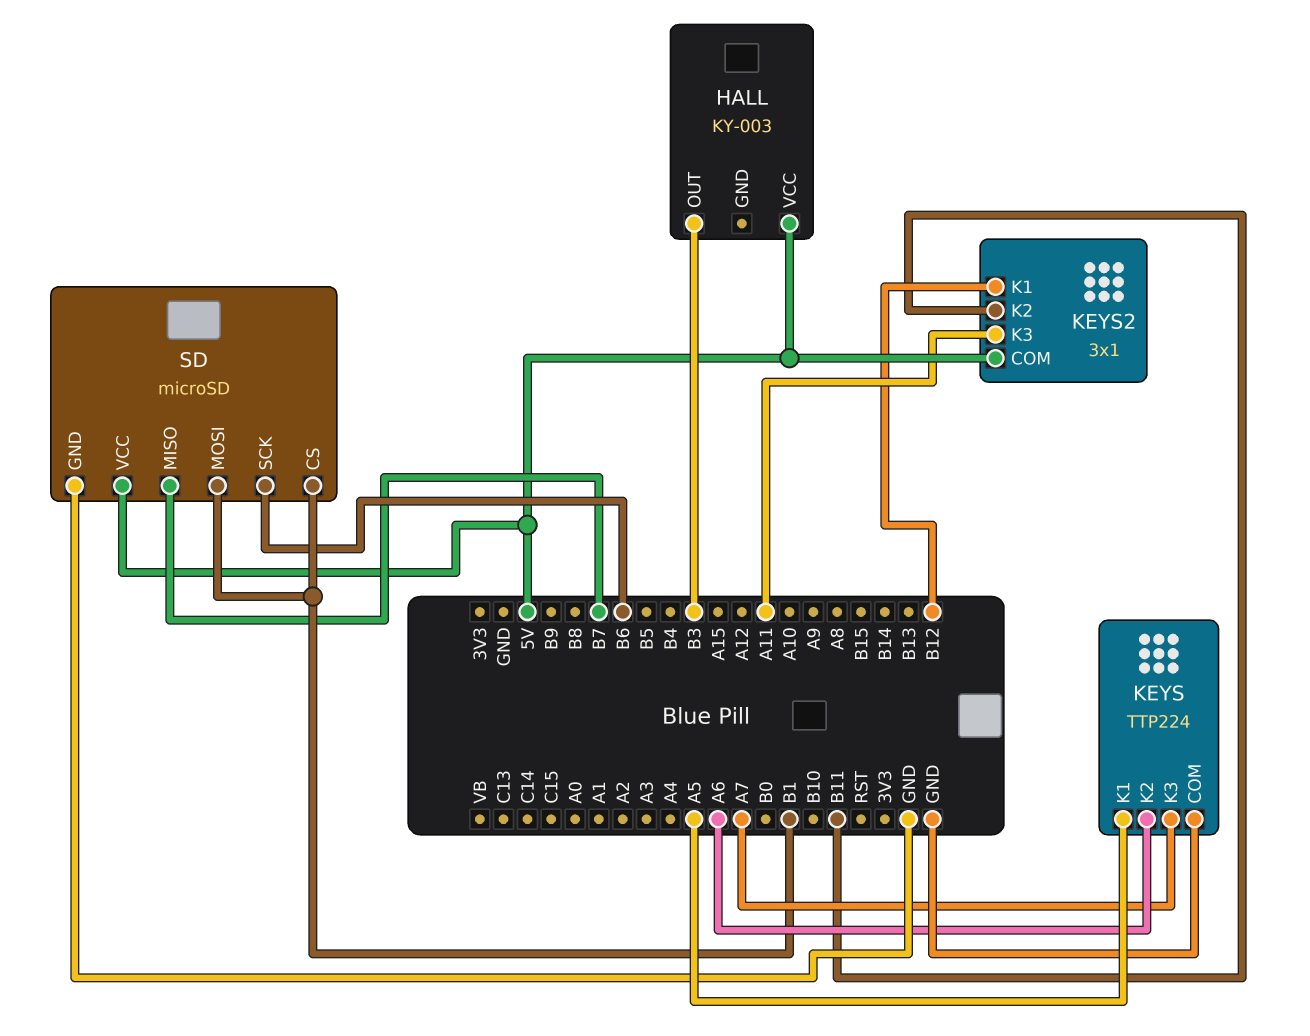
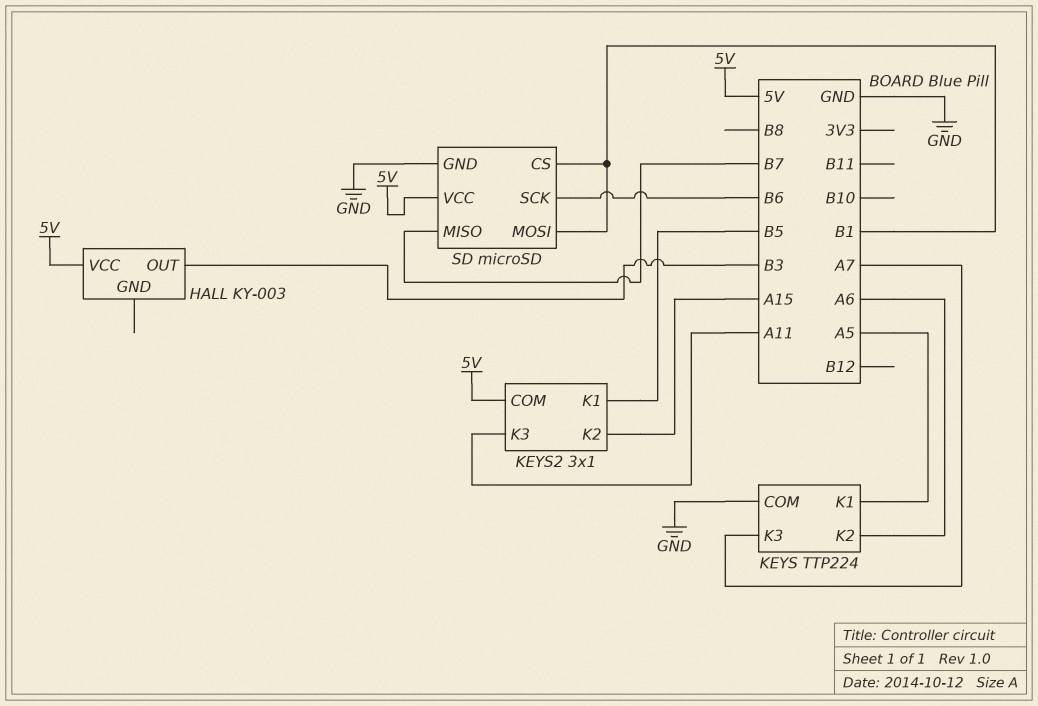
KEYS2 pin K1: B12 -> B5
KEYS2 pin K2: B11 -> A15

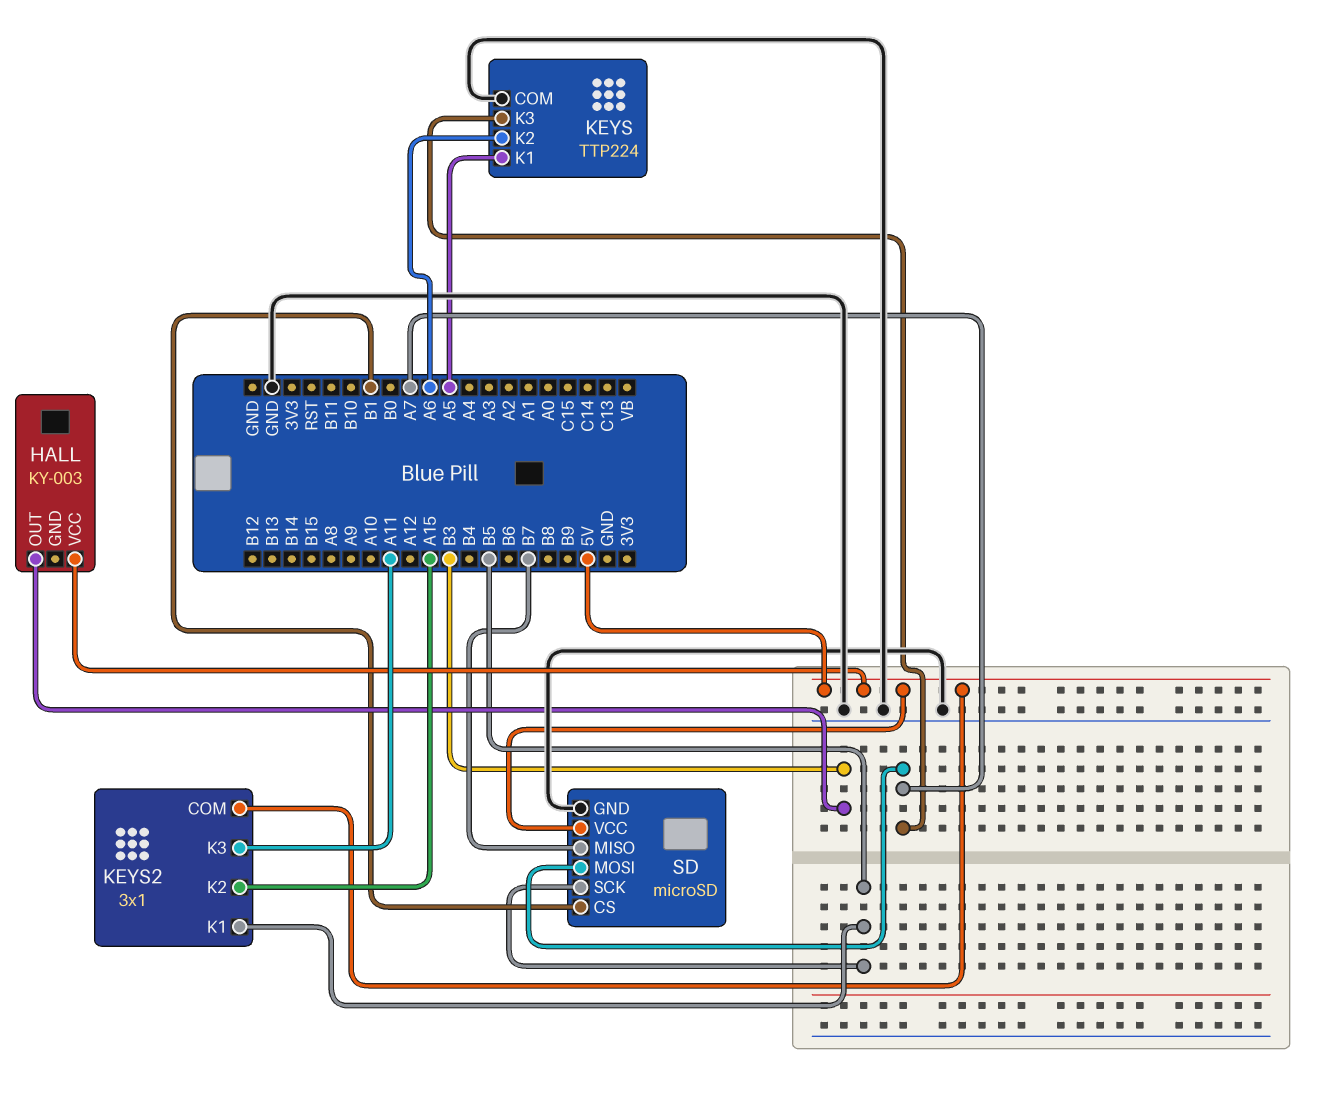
SD pin MOSI: B1 -> A7
SD pin SCK: B6 -> B5

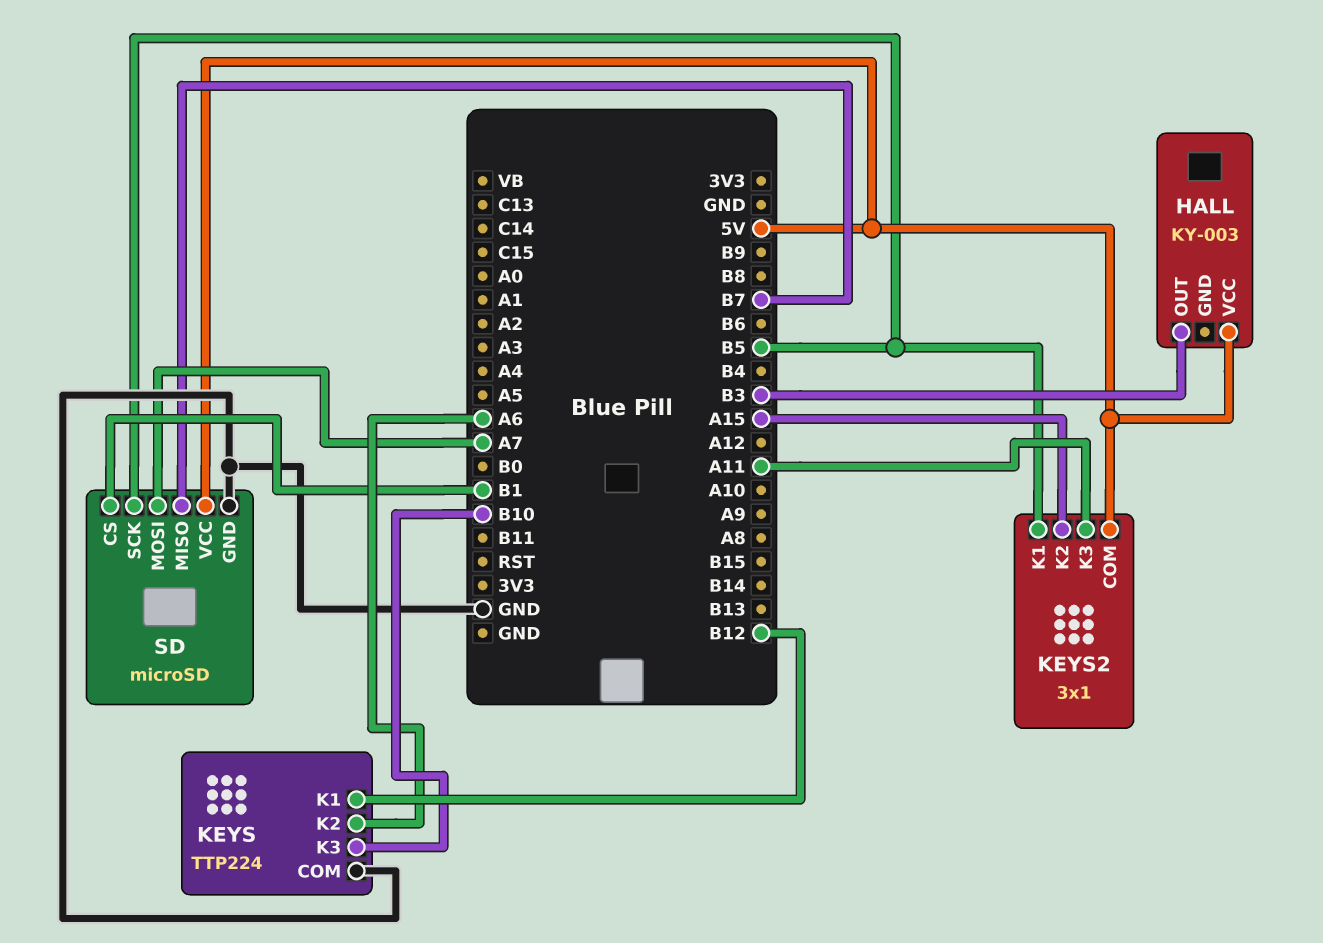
KEYS pin K1: A5 -> B12
KEYS pin K3: A7 -> B10

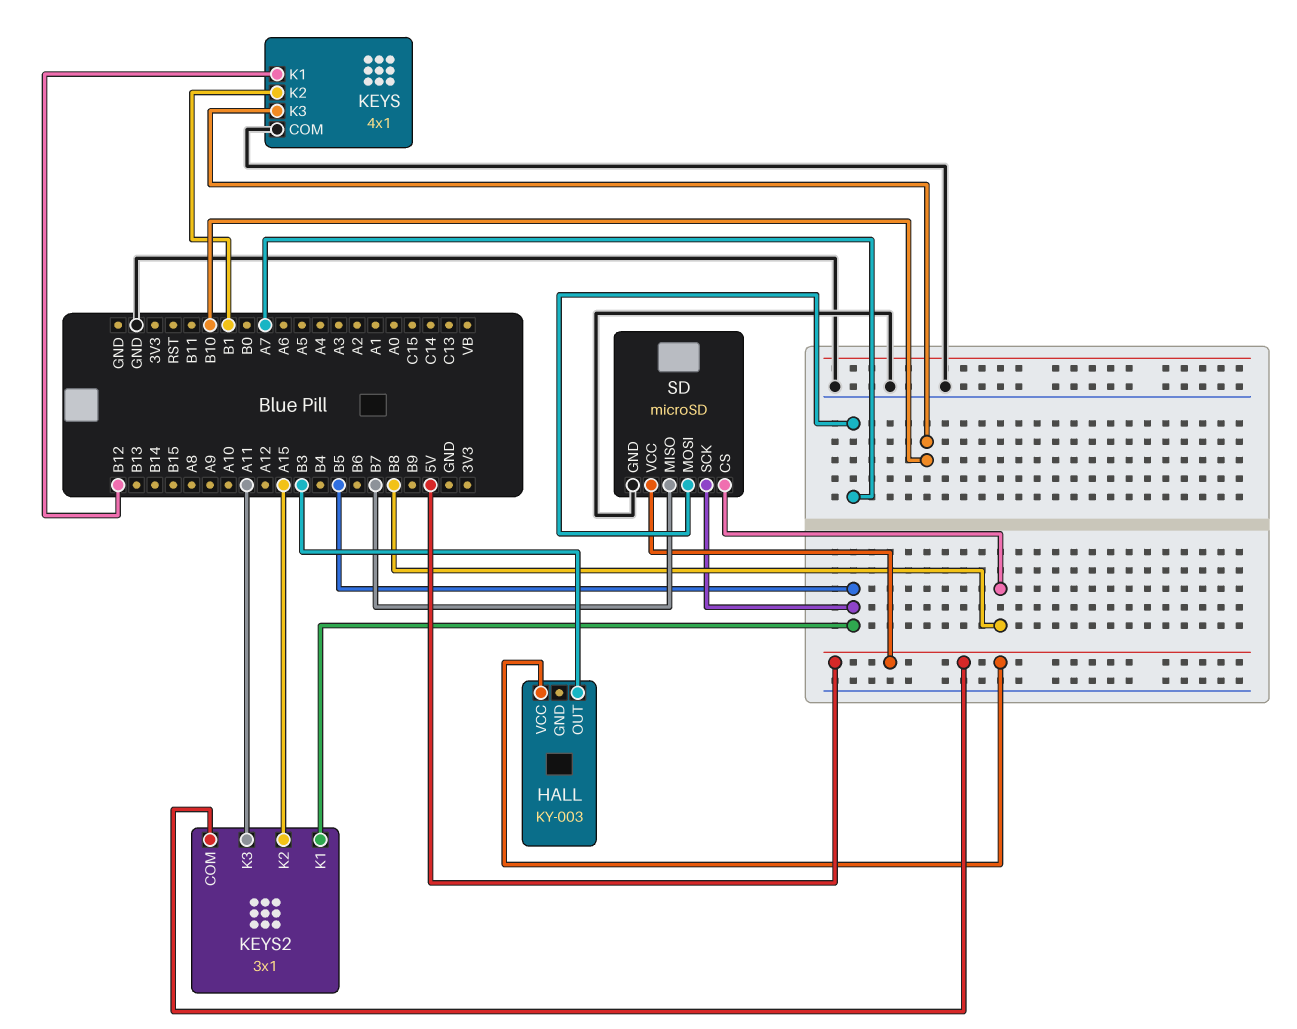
KEYS: TTP224 -> 4x1
KEYS pin K2: A6 -> B1
SD pin CS: B1 -> B8

